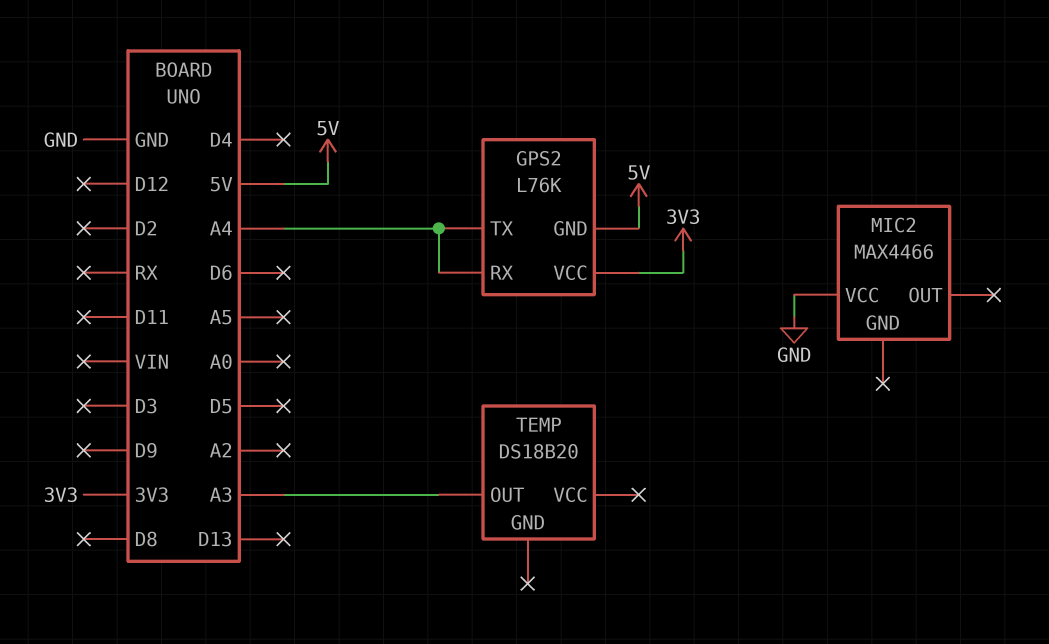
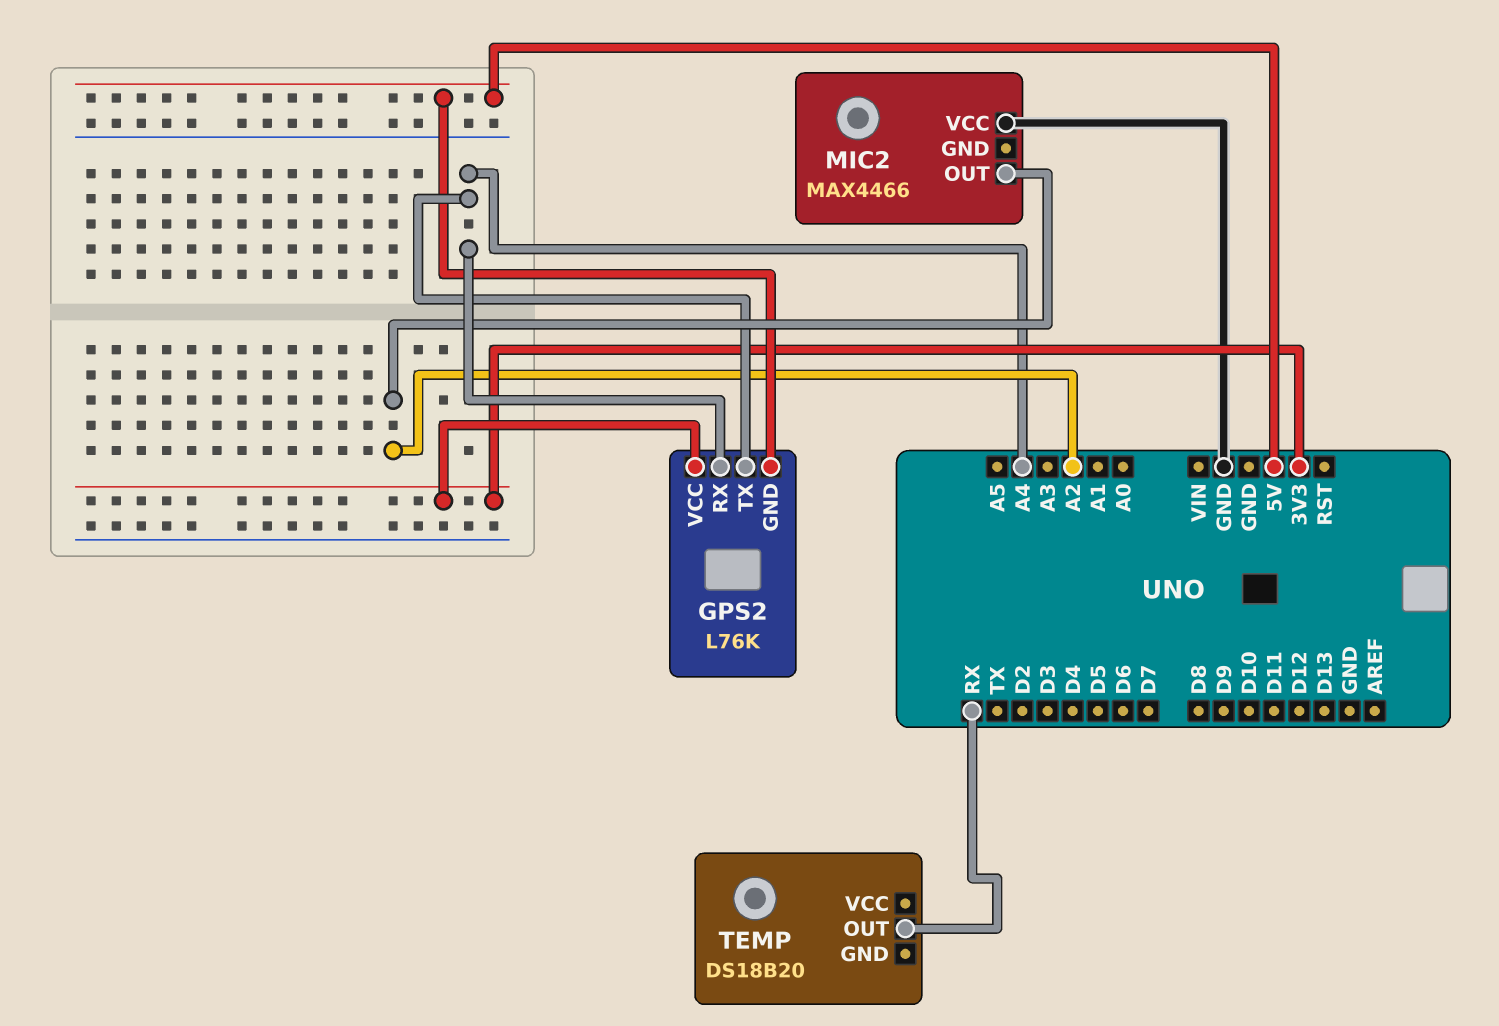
MIC2 pin OUT: none -> A2
TEMP pin OUT: A3 -> RX

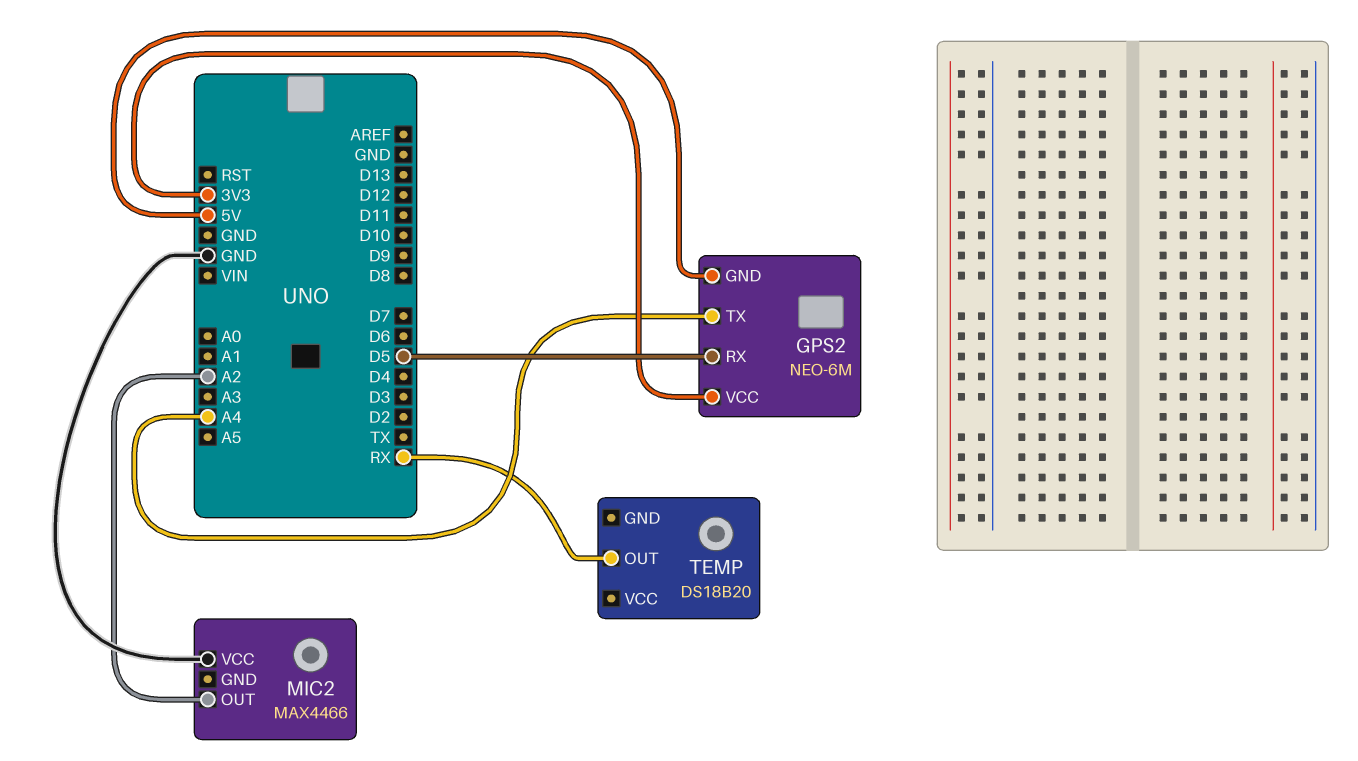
GPS2: L76K -> NEO-6M
GPS2 pin RX: A4 -> D5

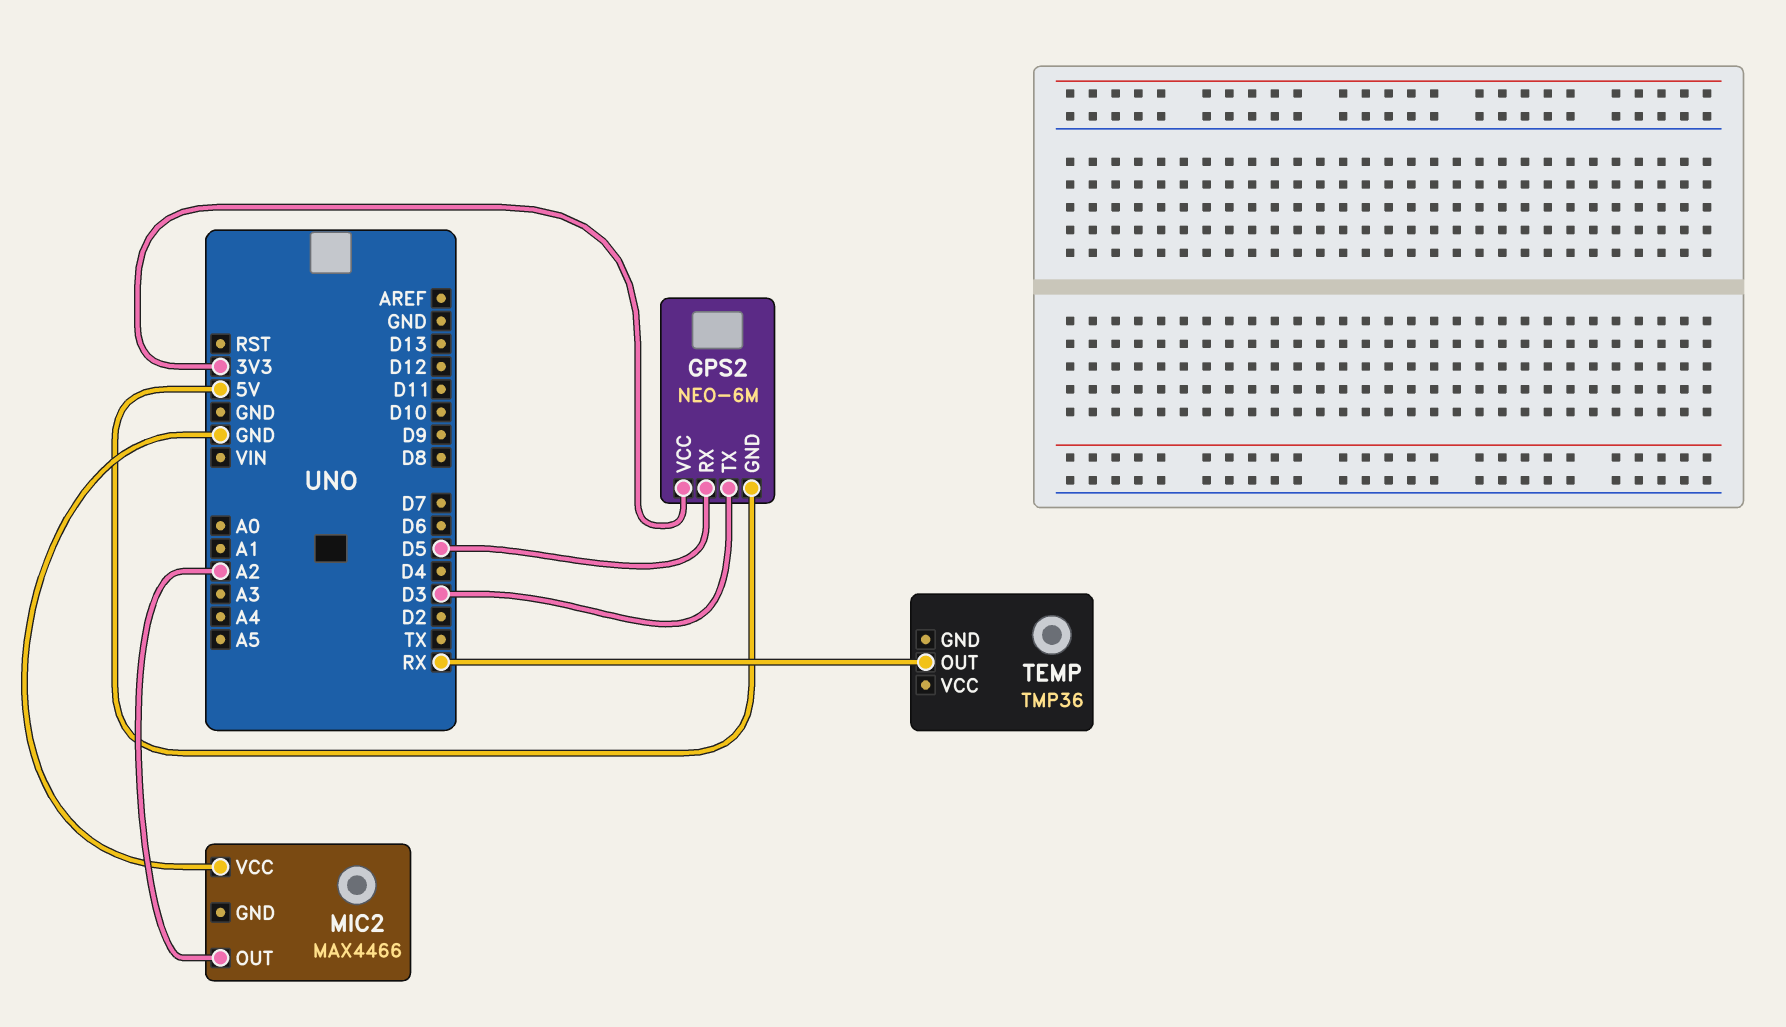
GPS2 pin TX: A4 -> D3
TEMP: DS18B20 -> TMP36

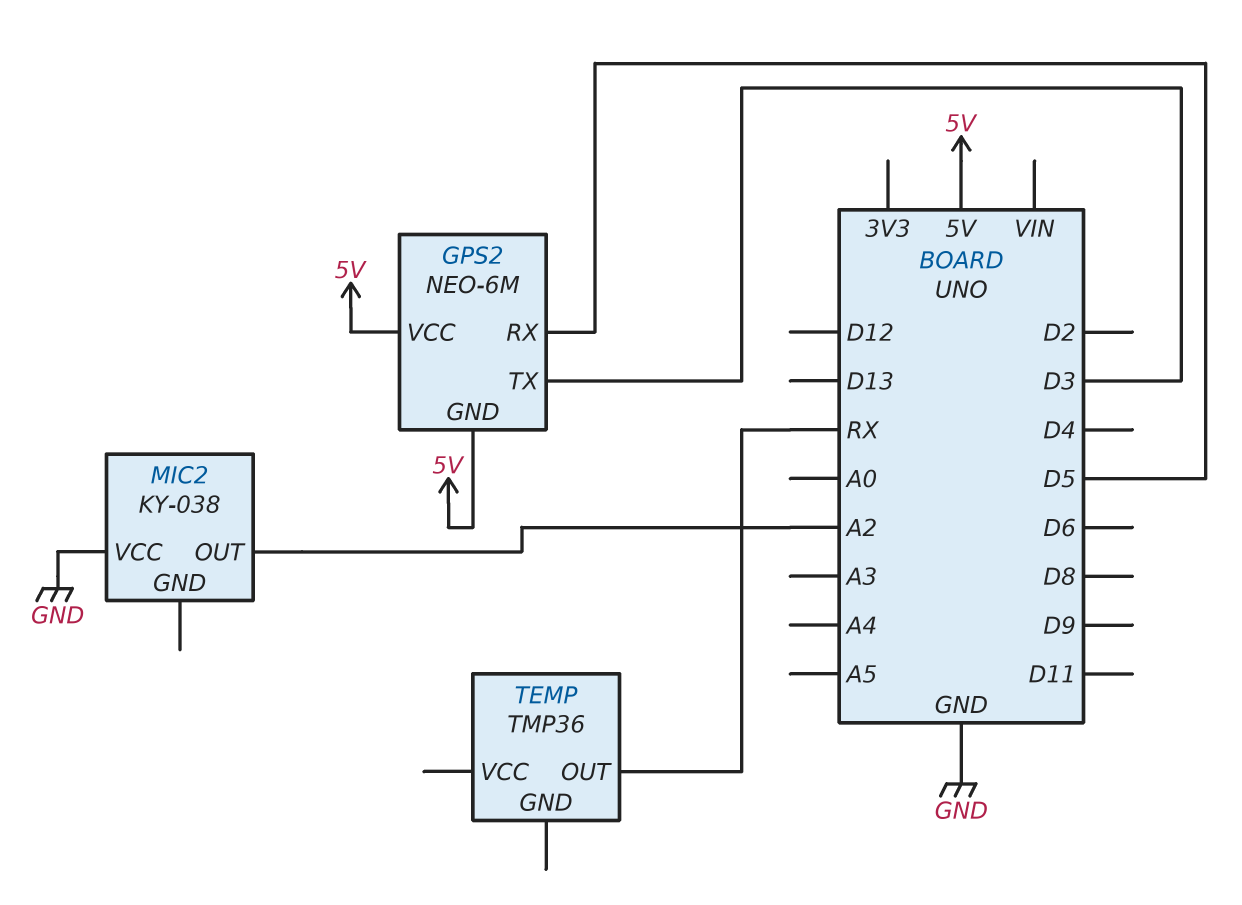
GPS2 pin VCC: 3V3 -> 5V
MIC2: MAX4466 -> KY-038

